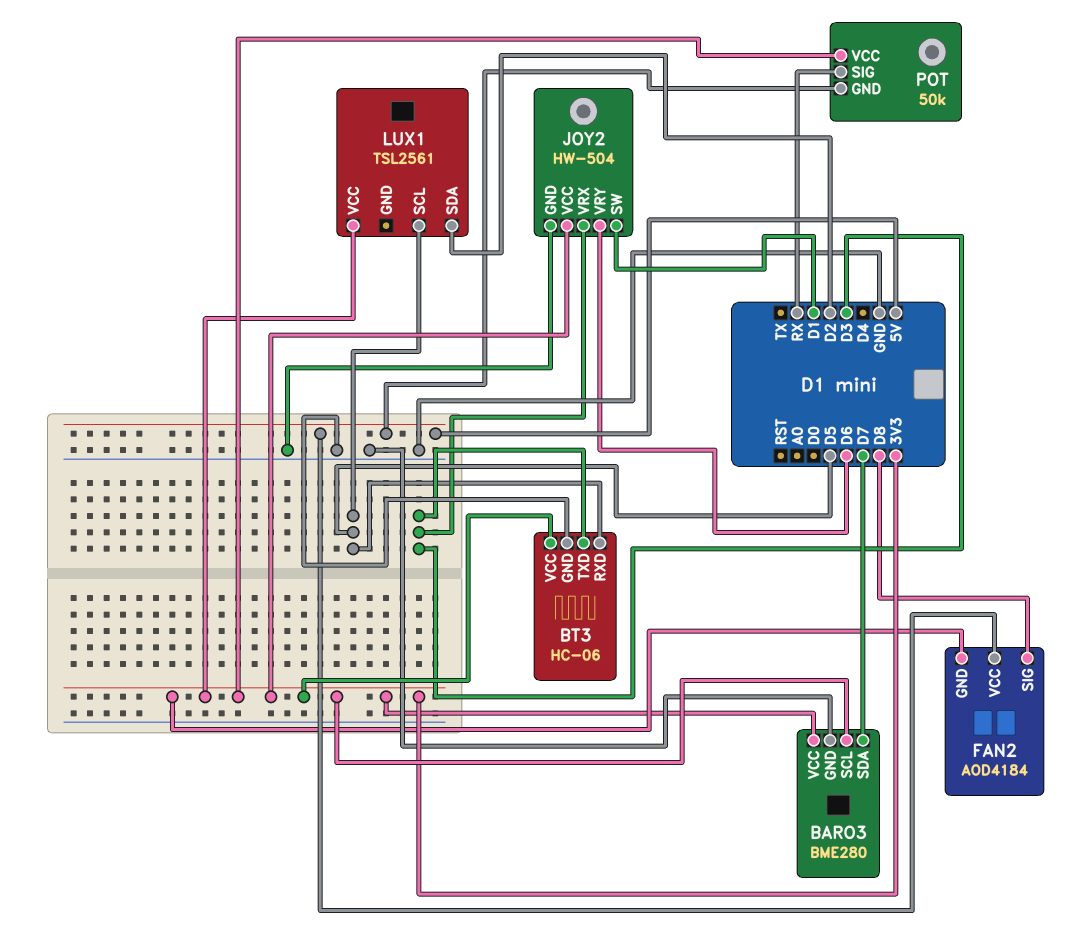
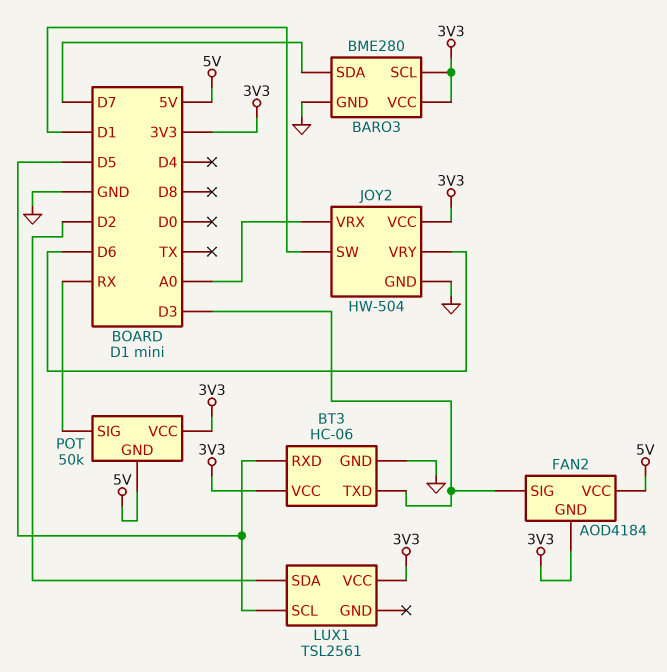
FAN2 pin SIG: D8 -> D3
JOY2 pin VRX: D3 -> A0

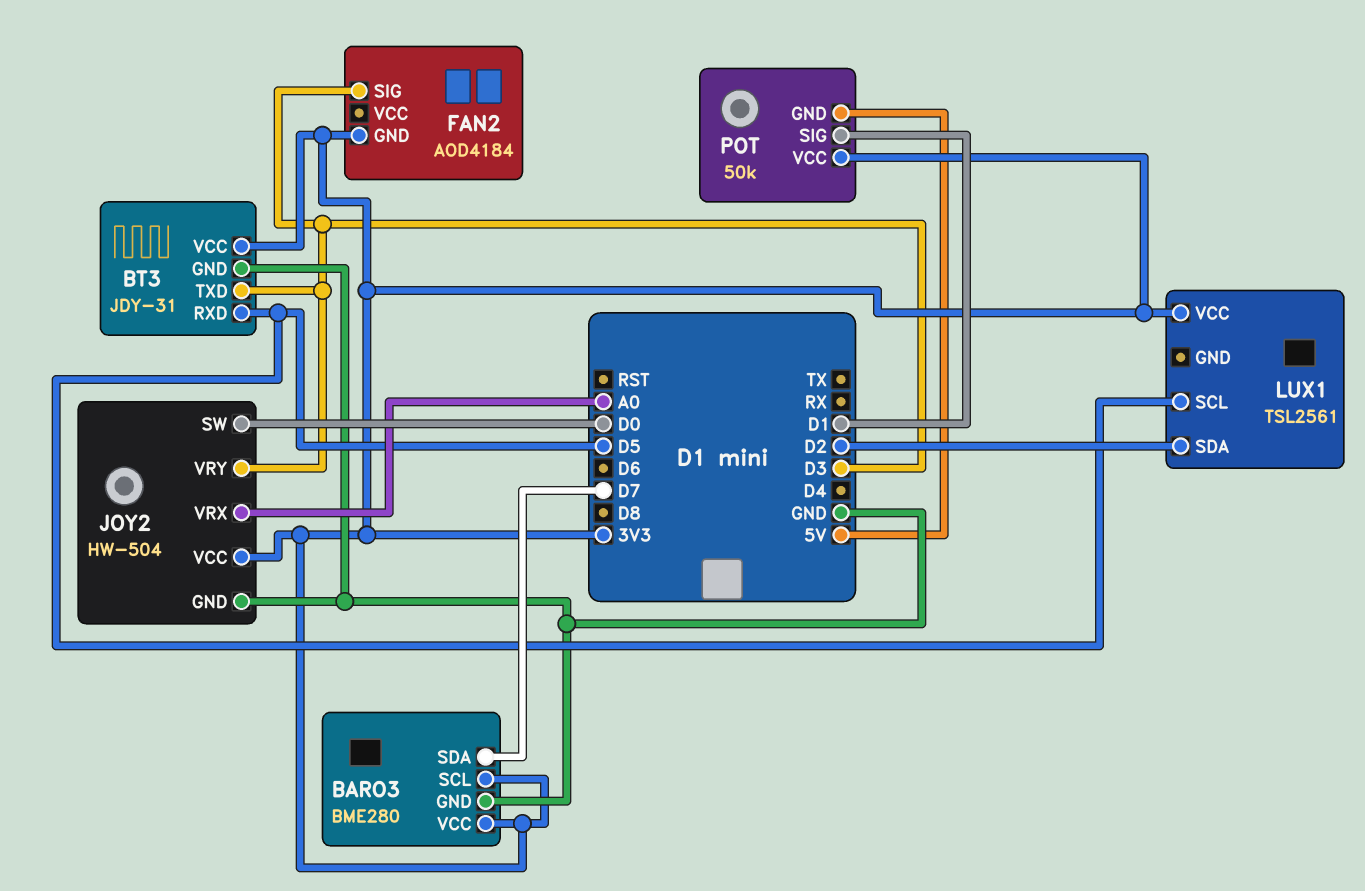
BT3: HC-06 -> JDY-31
FAN2 pin VCC: 5V -> none
JOY2 pin SW: D1 -> D0
JOY2 pin VRY: D6 -> D3
POT pin SIG: RX -> D1

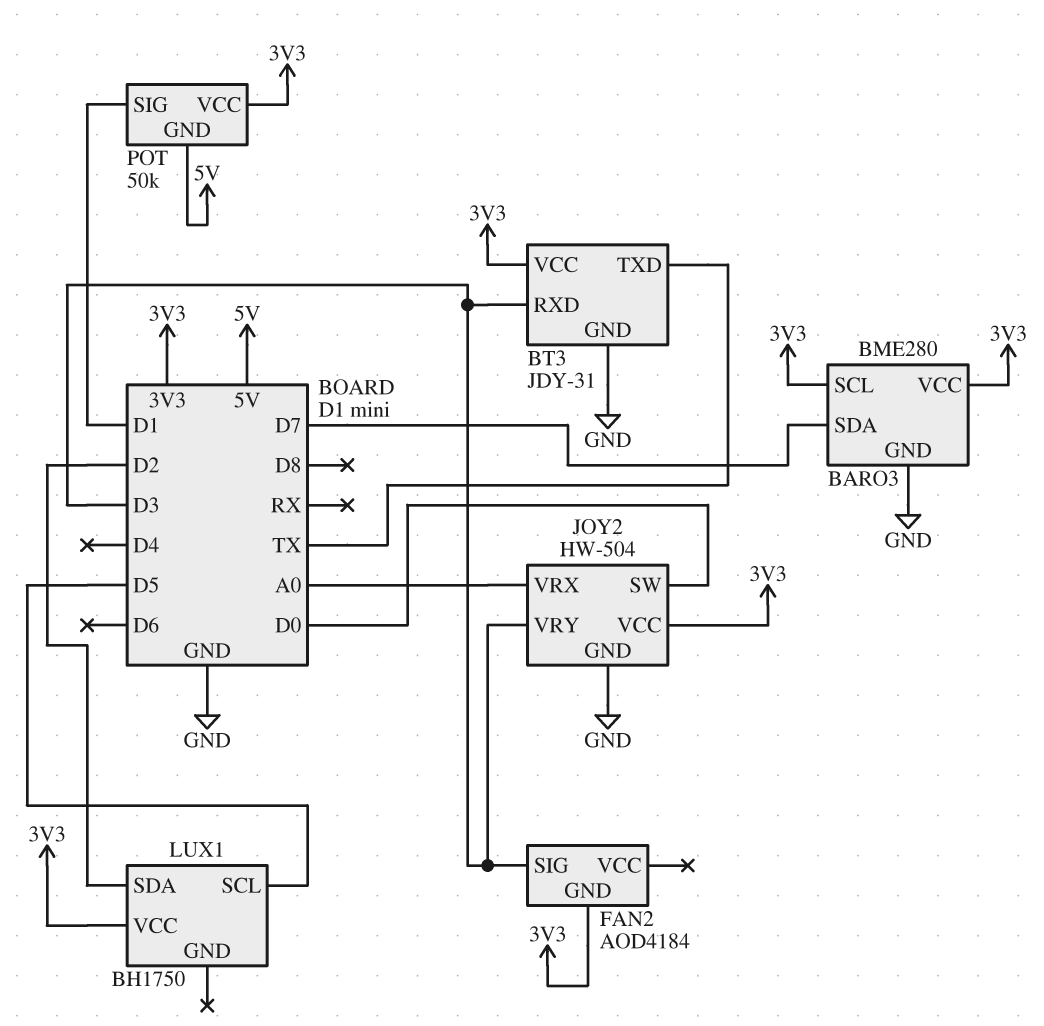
BT3 pin RXD: D5 -> D3
BT3 pin TXD: D3 -> TX
LUX1: TSL2561 -> BH1750

